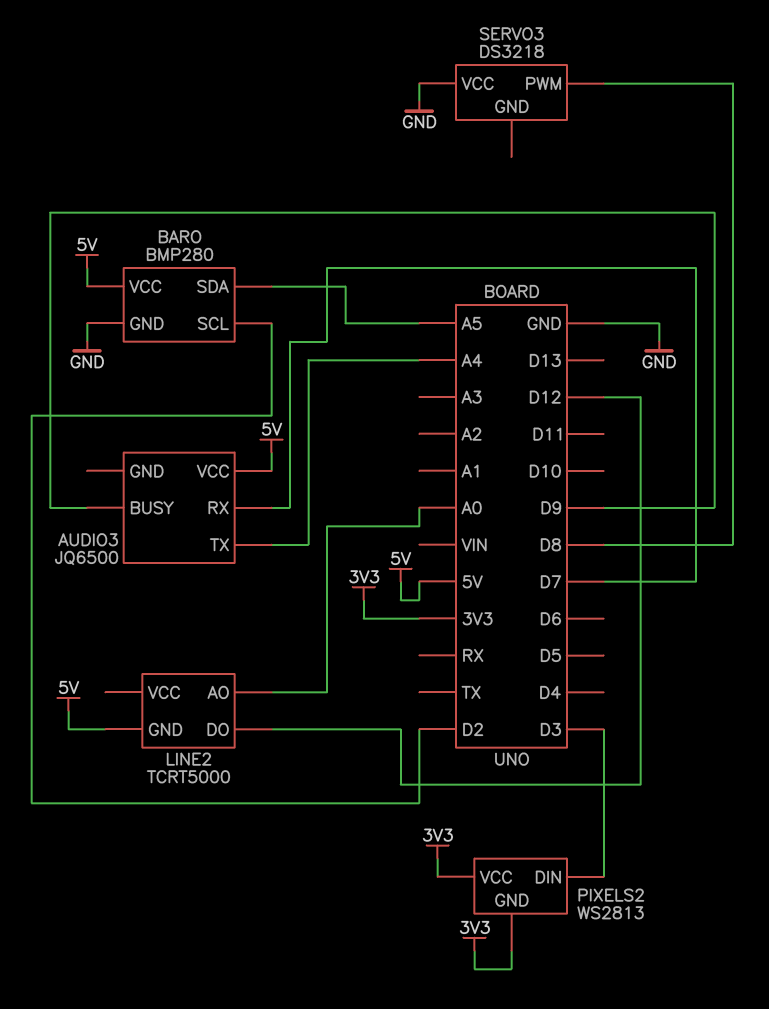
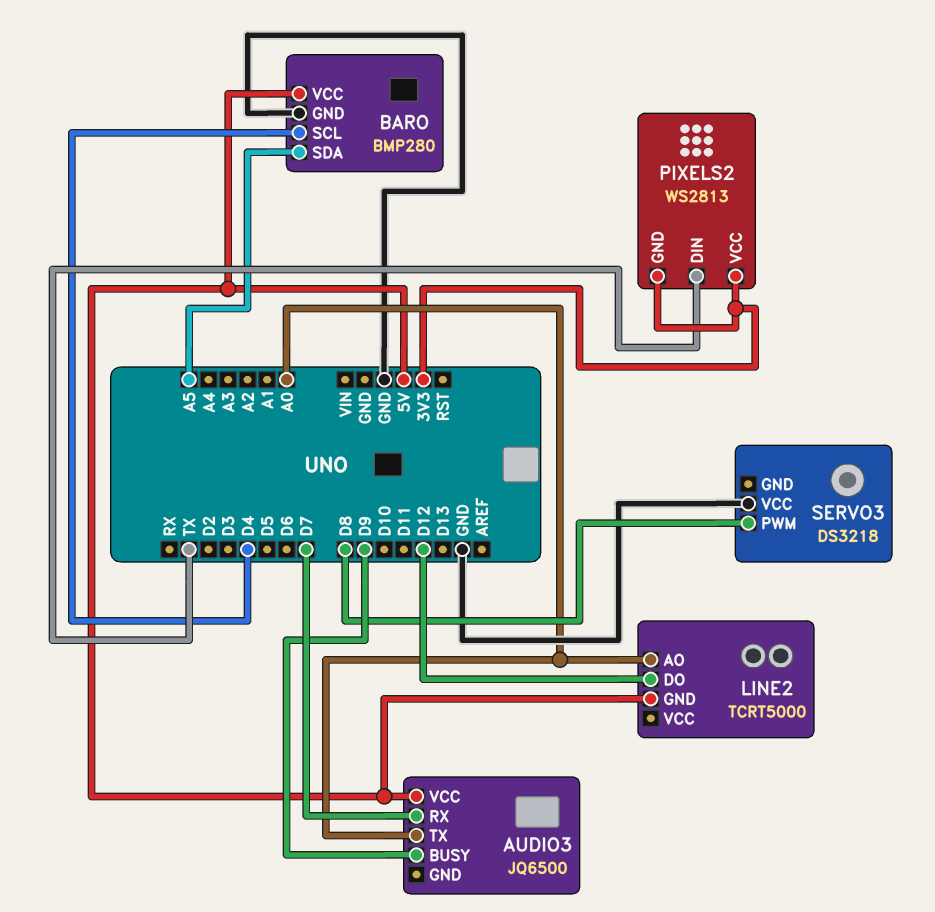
AUDIO3 pin TX: A4 -> A0
BARO pin SCL: D2 -> D4
PIXELS2 pin DIN: D3 -> TX

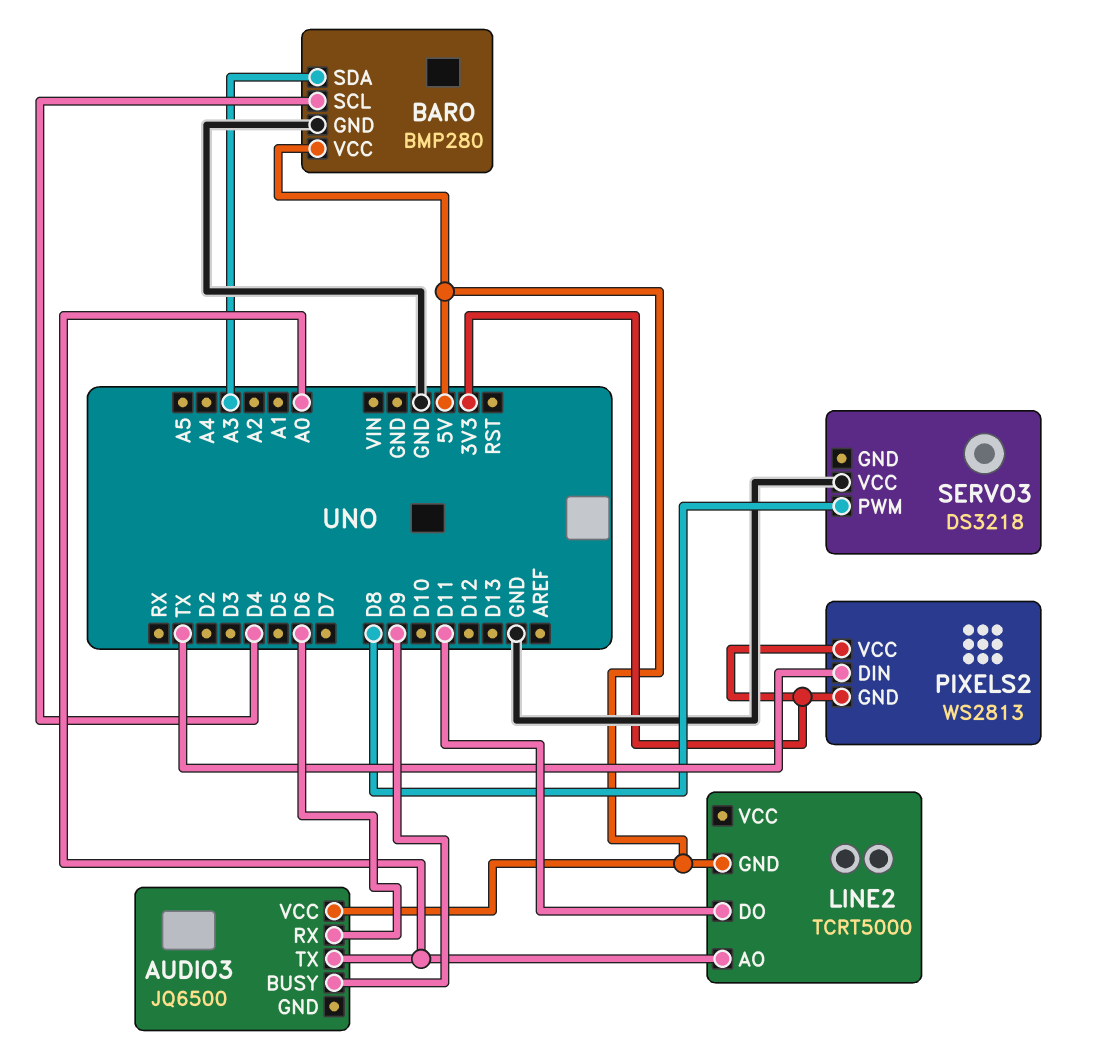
AUDIO3 pin RX: D7 -> D6
BARO pin SDA: A5 -> A3
LINE2 pin DO: D12 -> D11

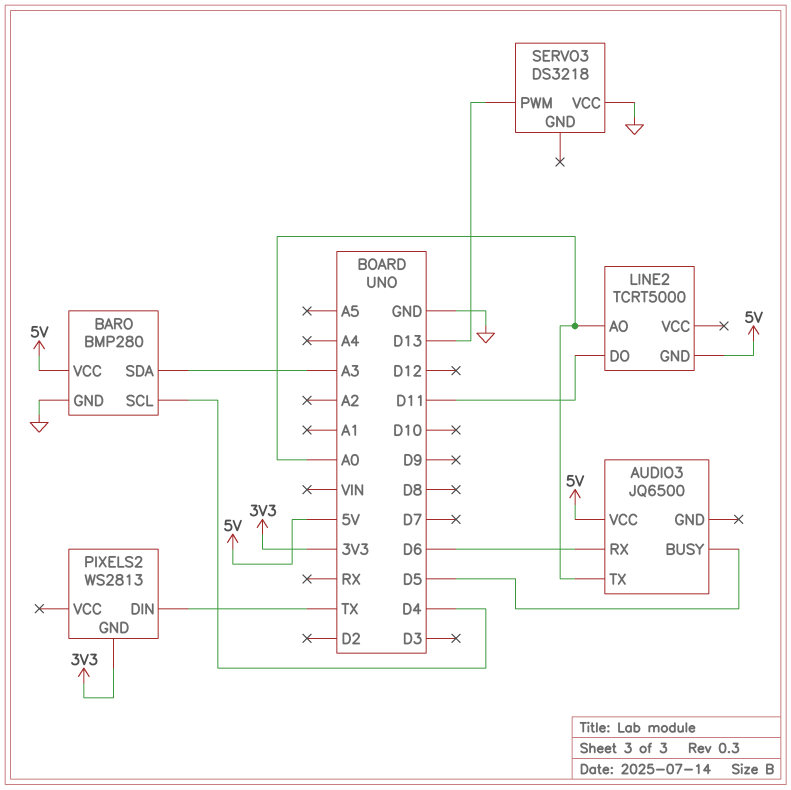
AUDIO3 pin BUSY: D9 -> D5
PIXELS2 pin VCC: 3V3 -> none
SERVO3 pin PWM: D8 -> D13

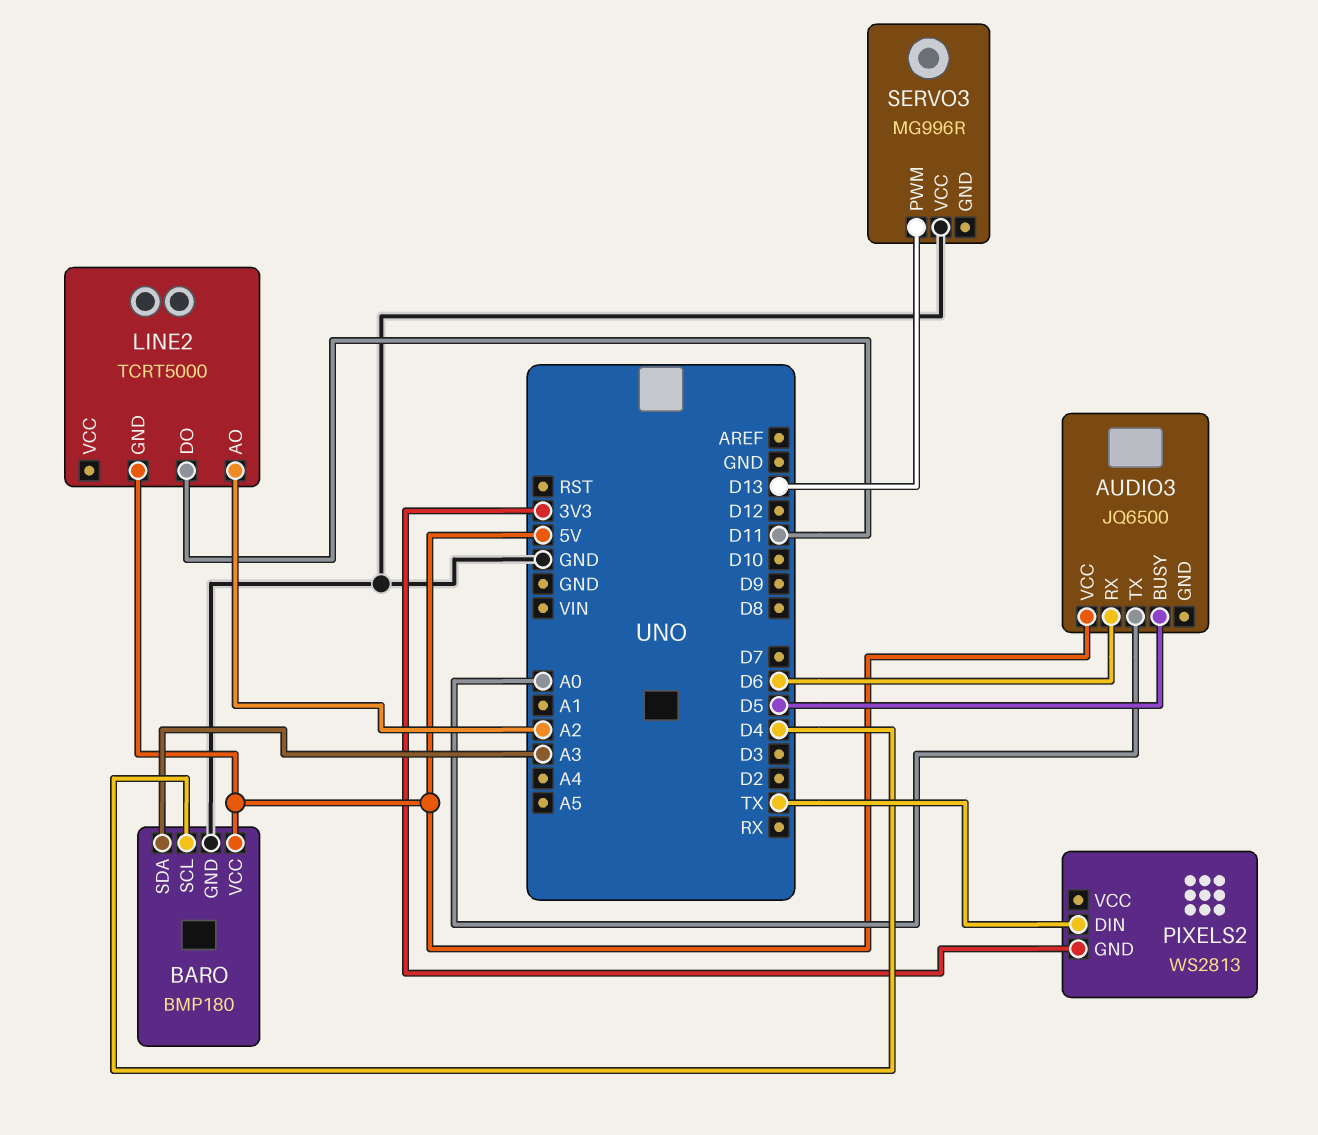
BARO: BMP280 -> BMP180
LINE2 pin AO: A0 -> A2
SERVO3: DS3218 -> MG996R

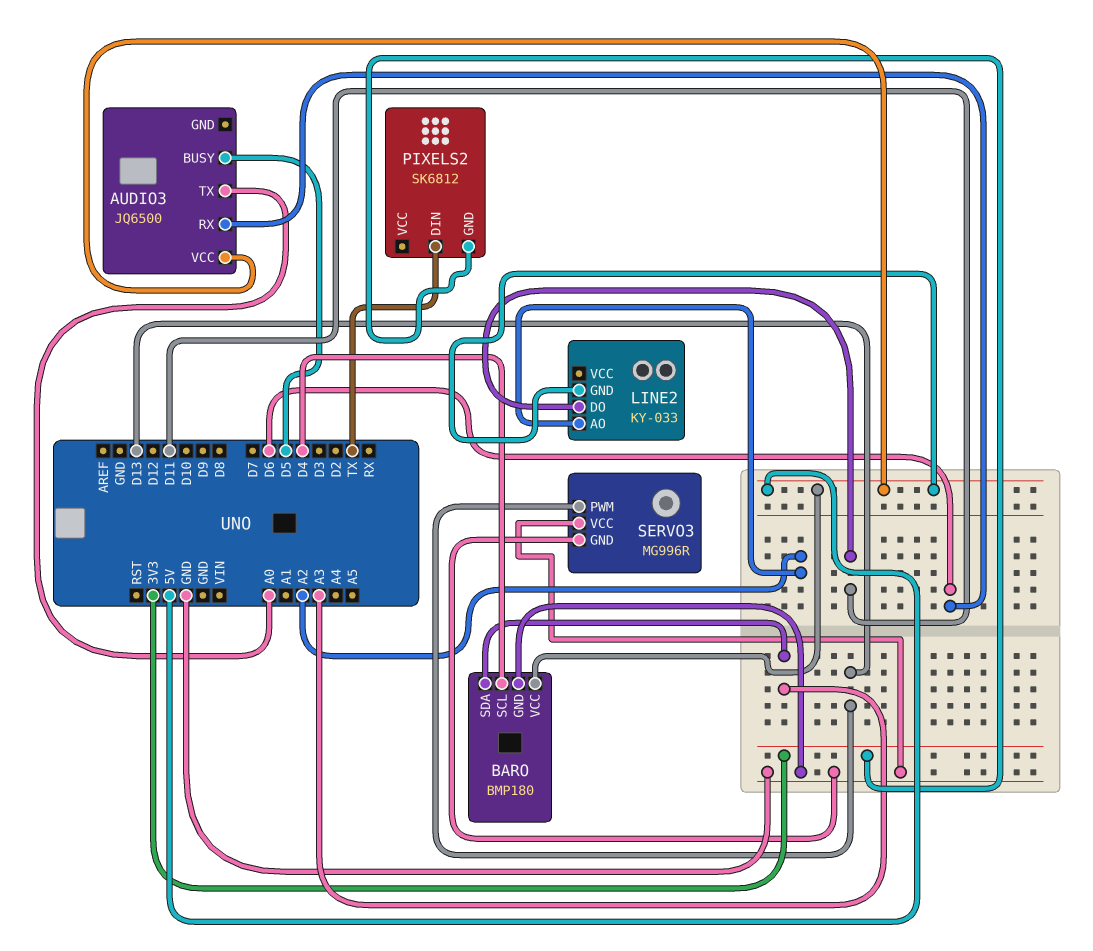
LINE2: TCRT5000 -> KY-033
PIXELS2: WS2813 -> SK6812
SERVO3 pin GND: none -> GND

